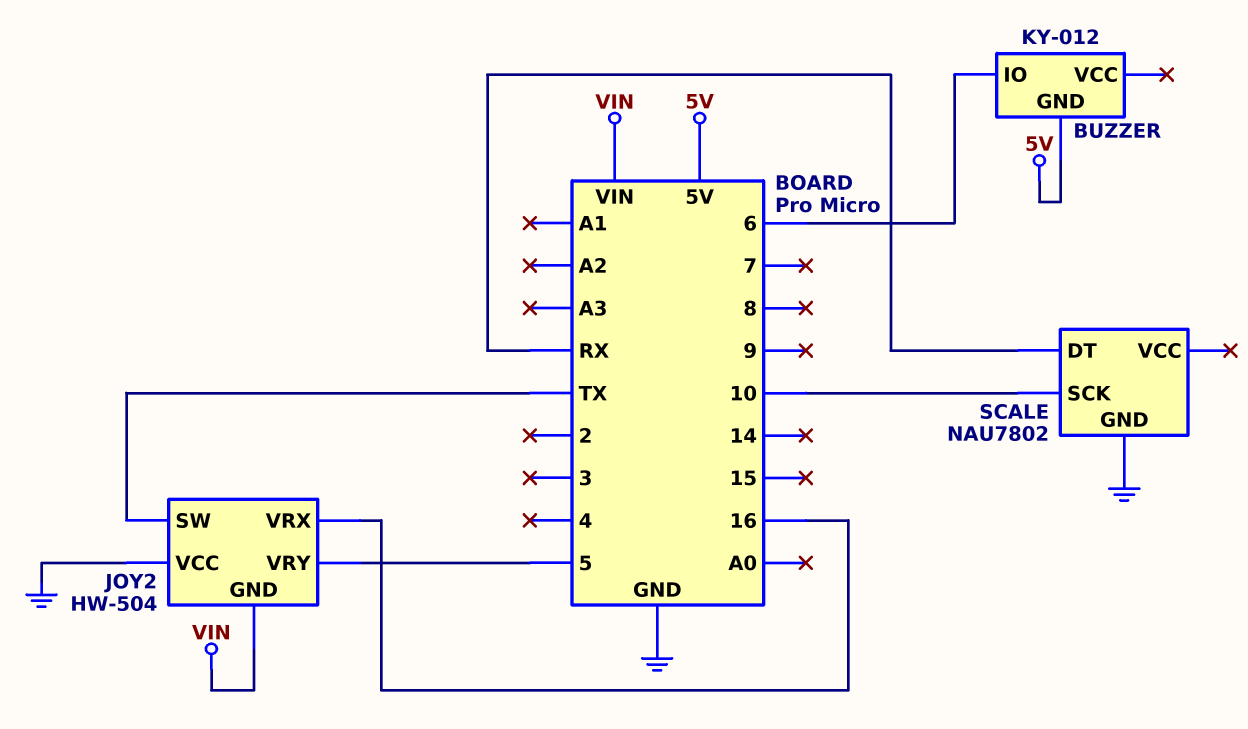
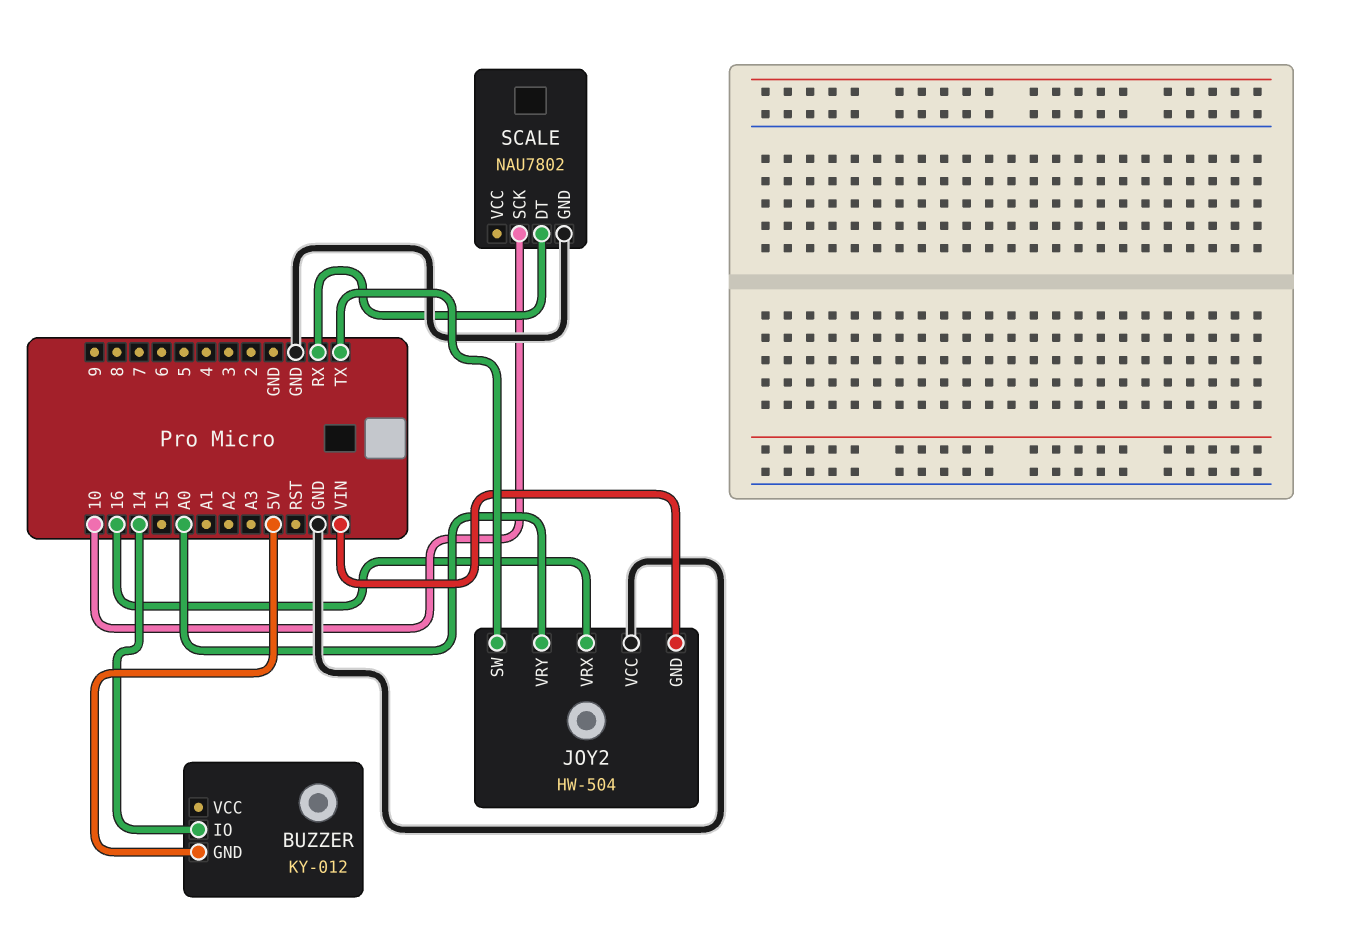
BUZZER pin IO: 6 -> 14
JOY2 pin VRY: 5 -> A0

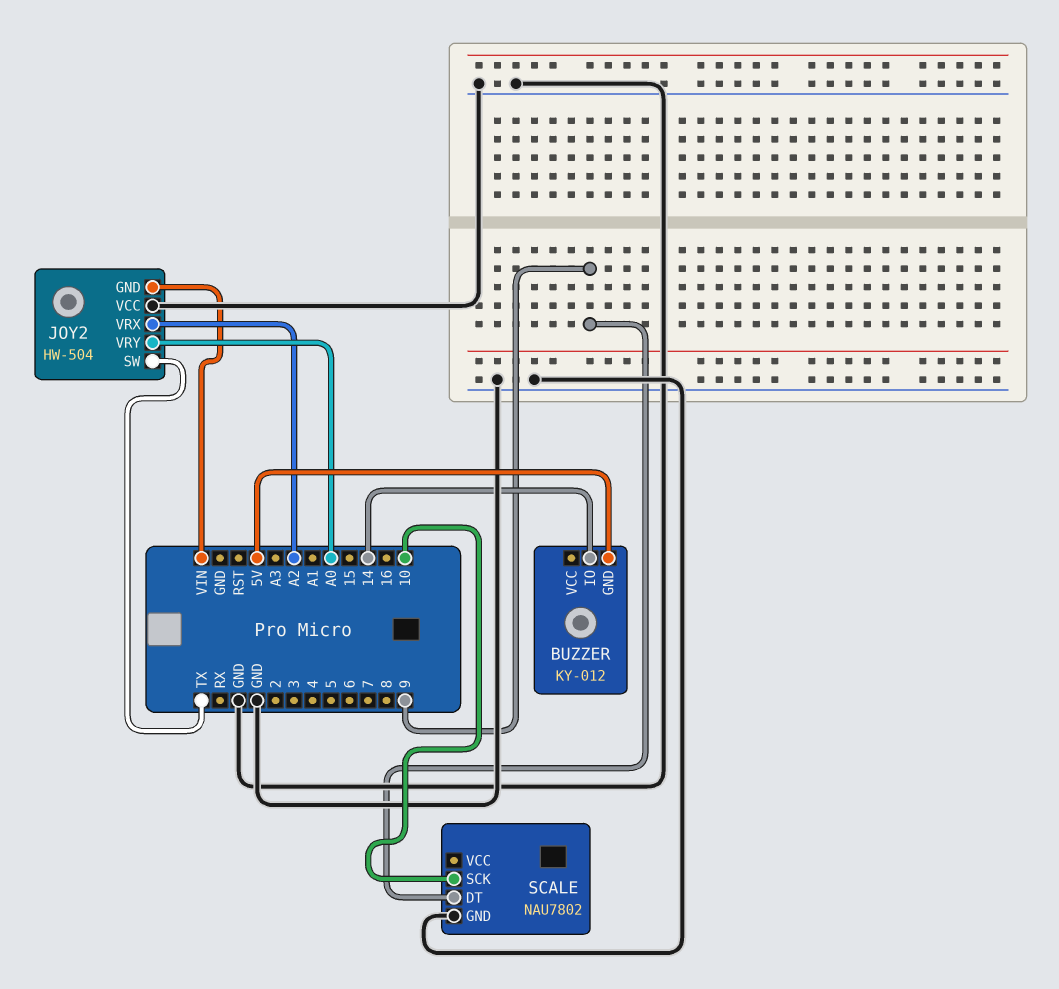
JOY2 pin VRX: 16 -> A2
SCALE pin DT: RX -> 9

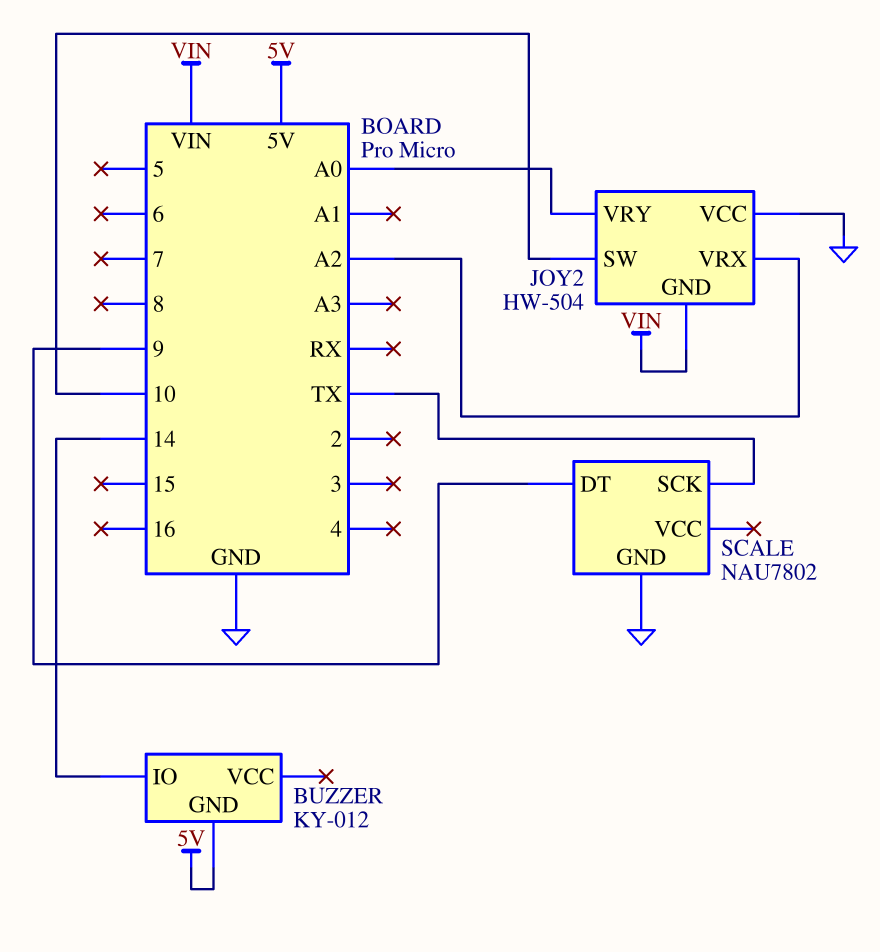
JOY2 pin SW: TX -> 10
SCALE pin SCK: 10 -> TX

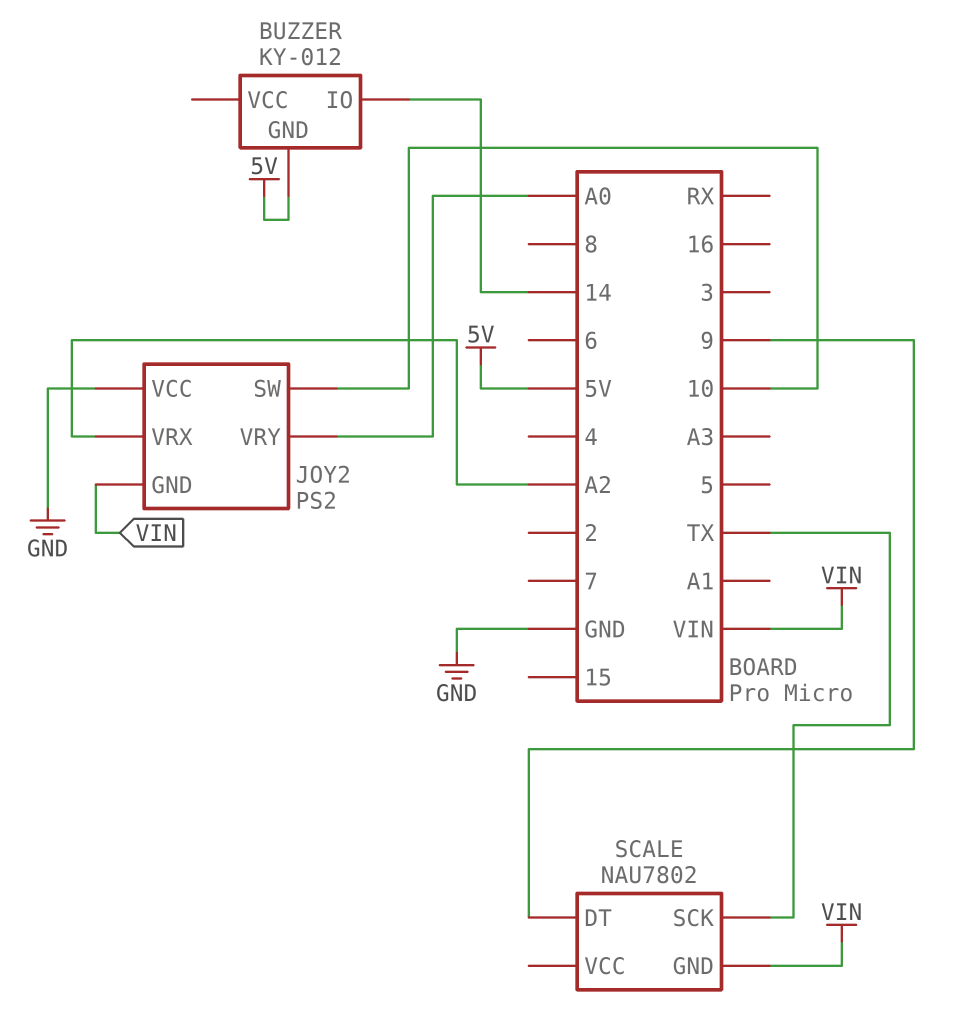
JOY2: HW-504 -> PS2
SCALE pin GND: GND -> VIN

